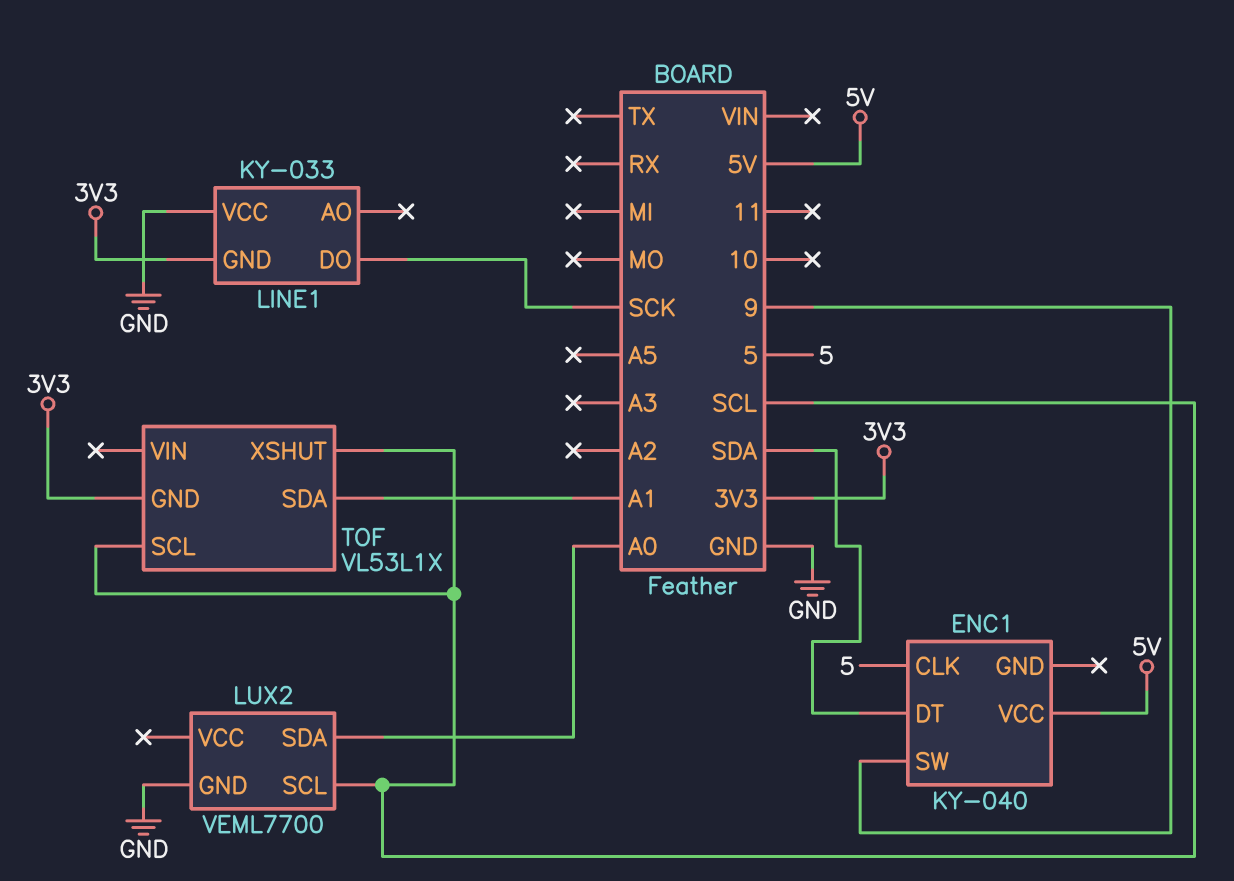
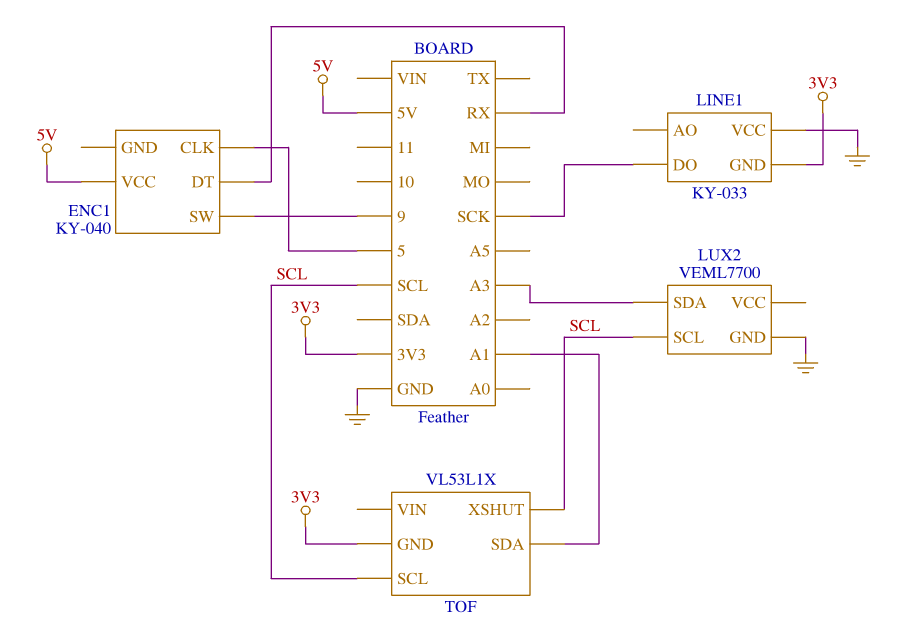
ENC1 pin DT: SDA -> RX
LUX2 pin SDA: A0 -> A3

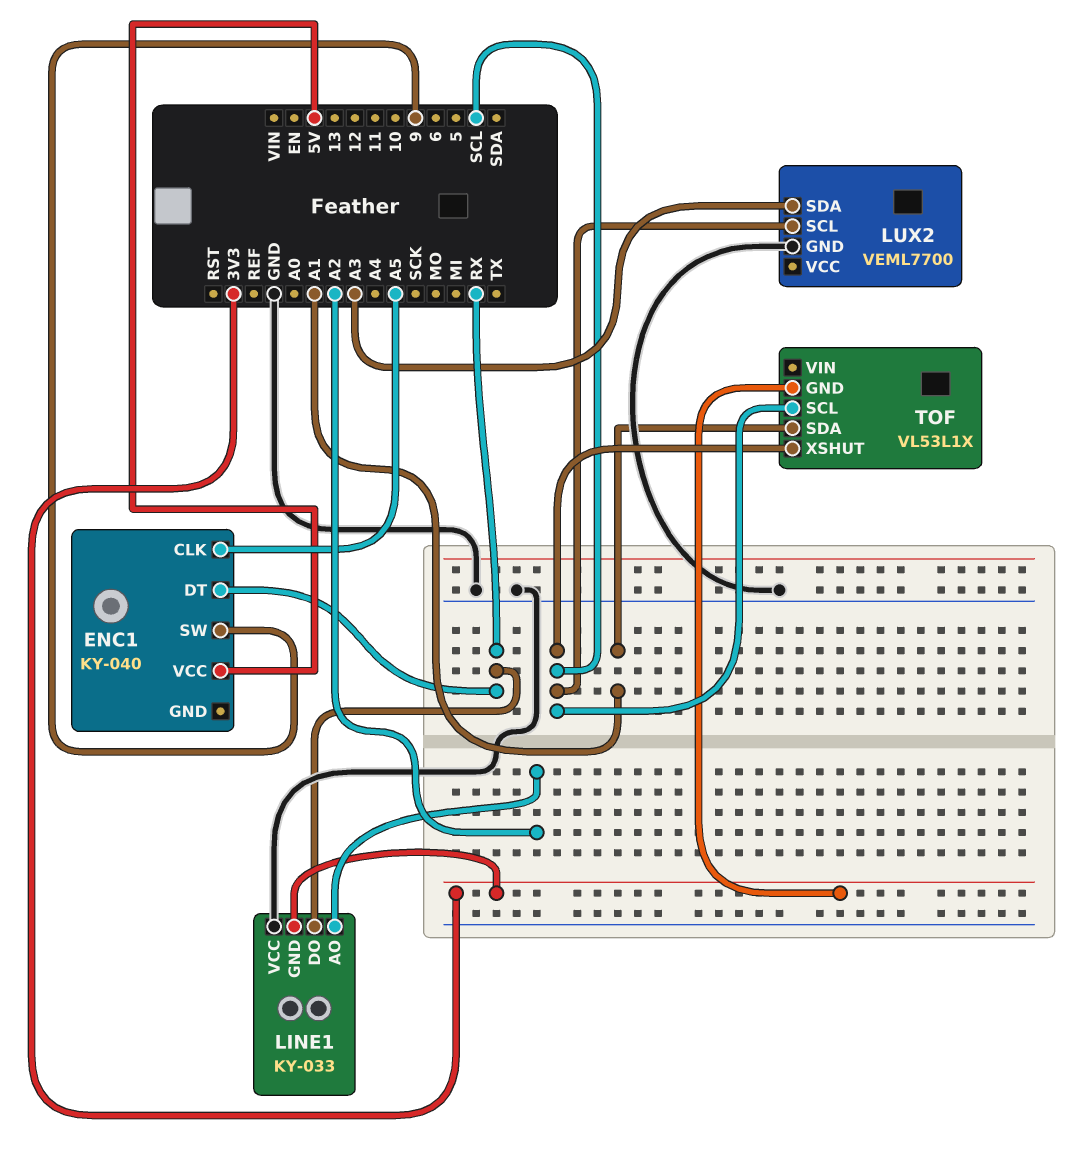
ENC1 pin CLK: 5 -> A5
LINE1 pin AO: none -> A2
LINE1 pin DO: SCK -> RX

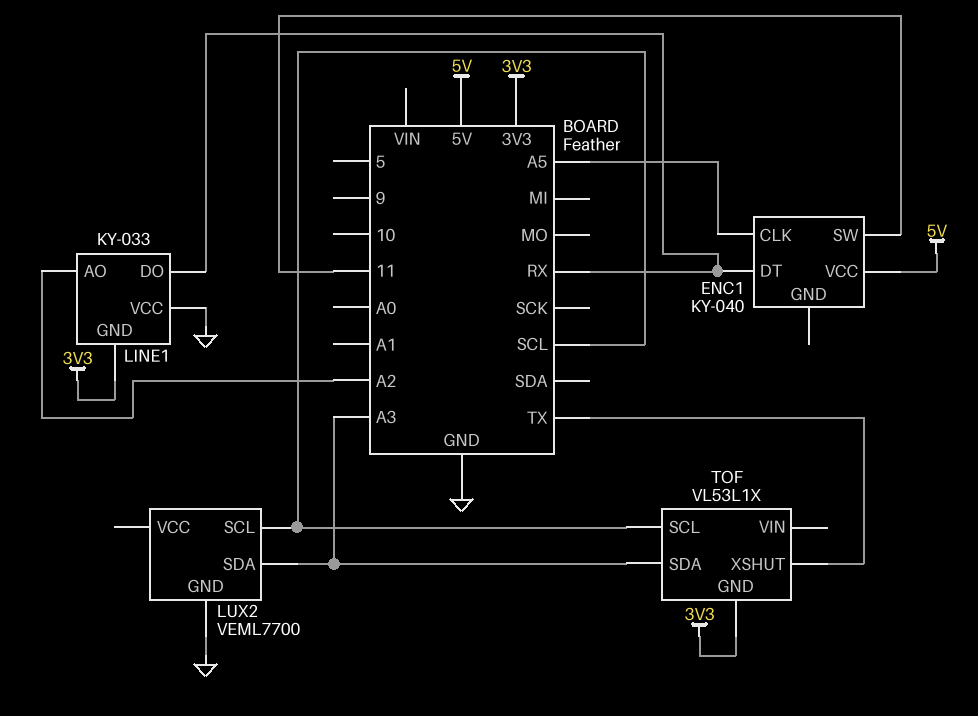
ENC1 pin SW: 9 -> 11
TOF pin SDA: A1 -> A3
TOF pin XSHUT: SCL -> TX

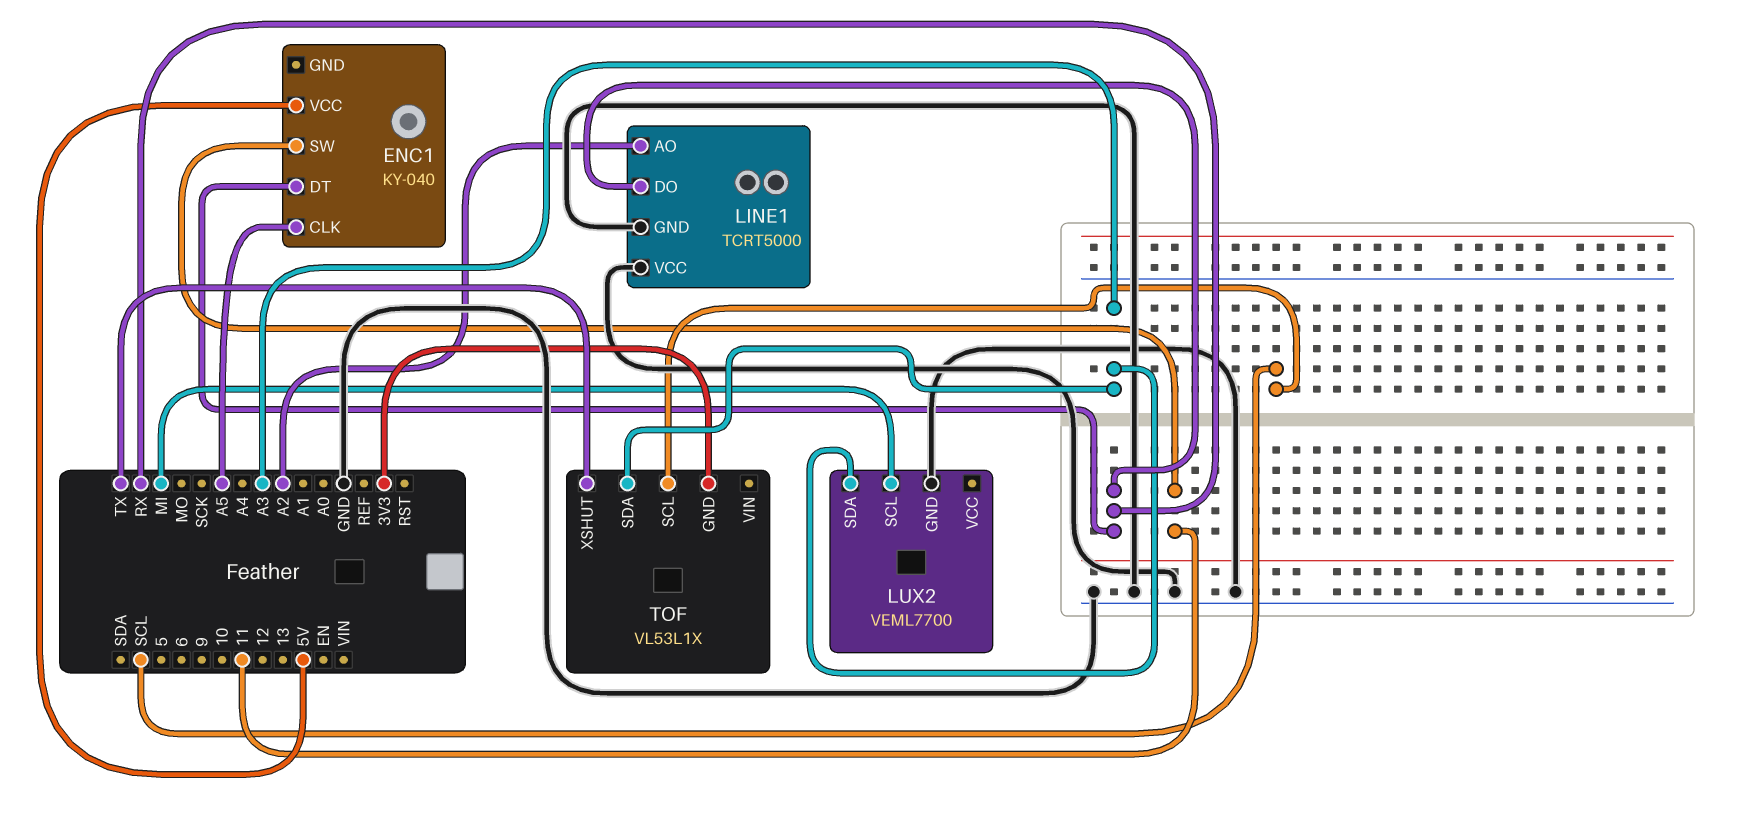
LINE1: KY-033 -> TCRT5000
LINE1 pin GND: 3V3 -> GND
LUX2 pin SCL: SCL -> MI

